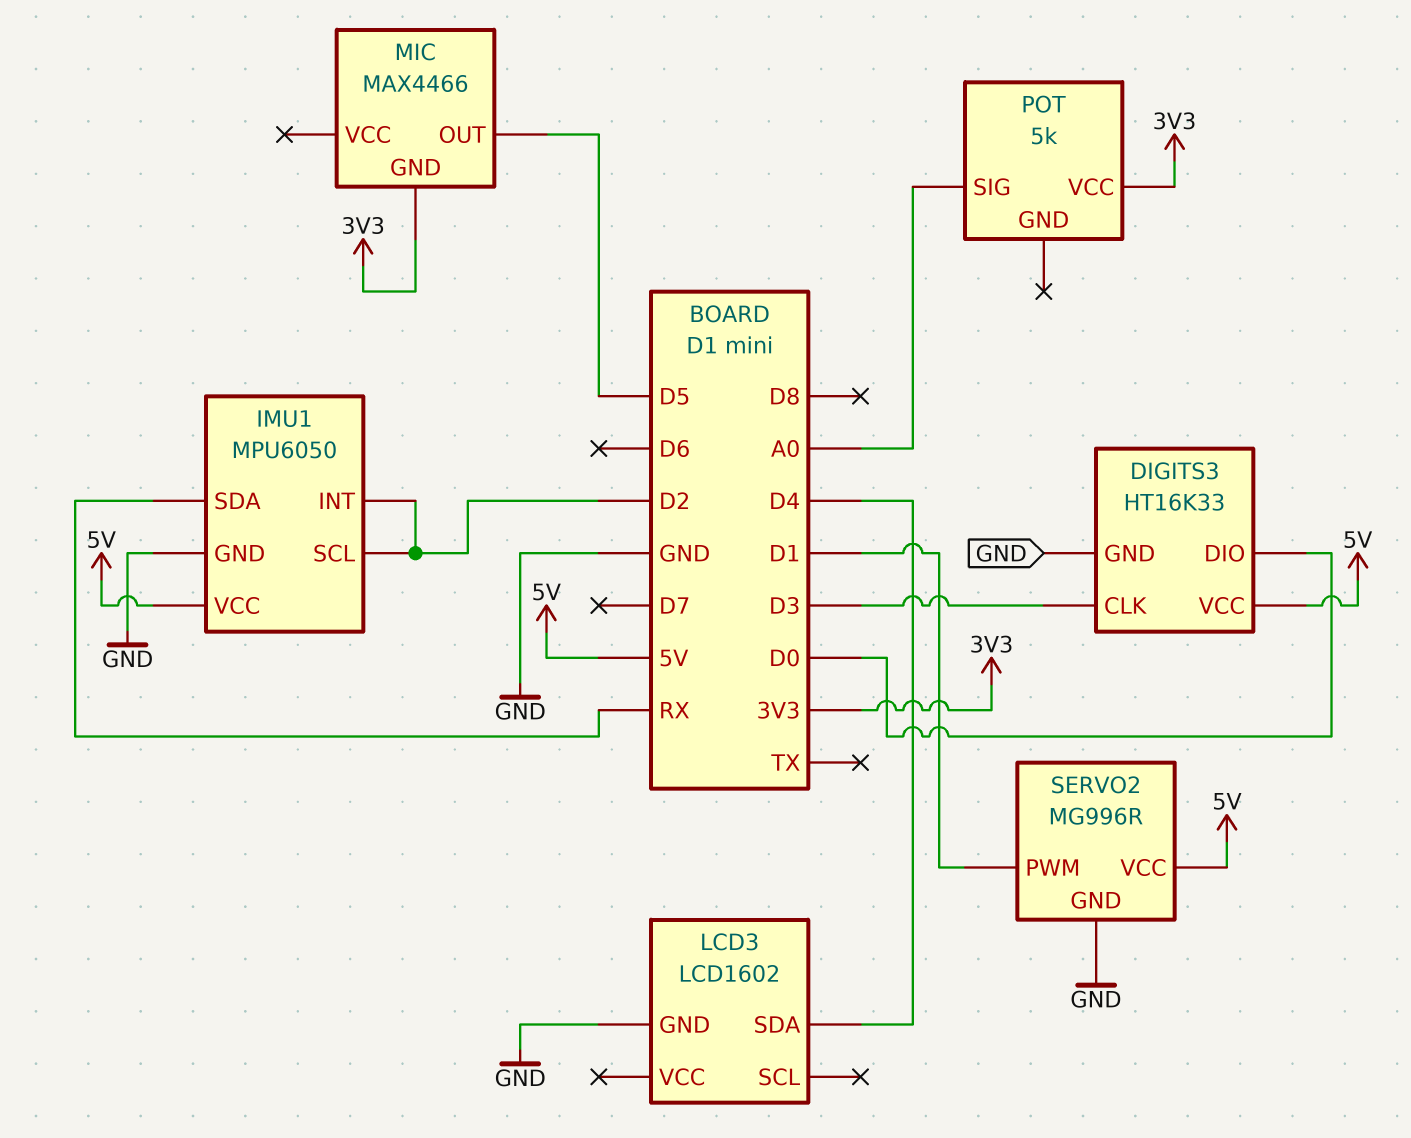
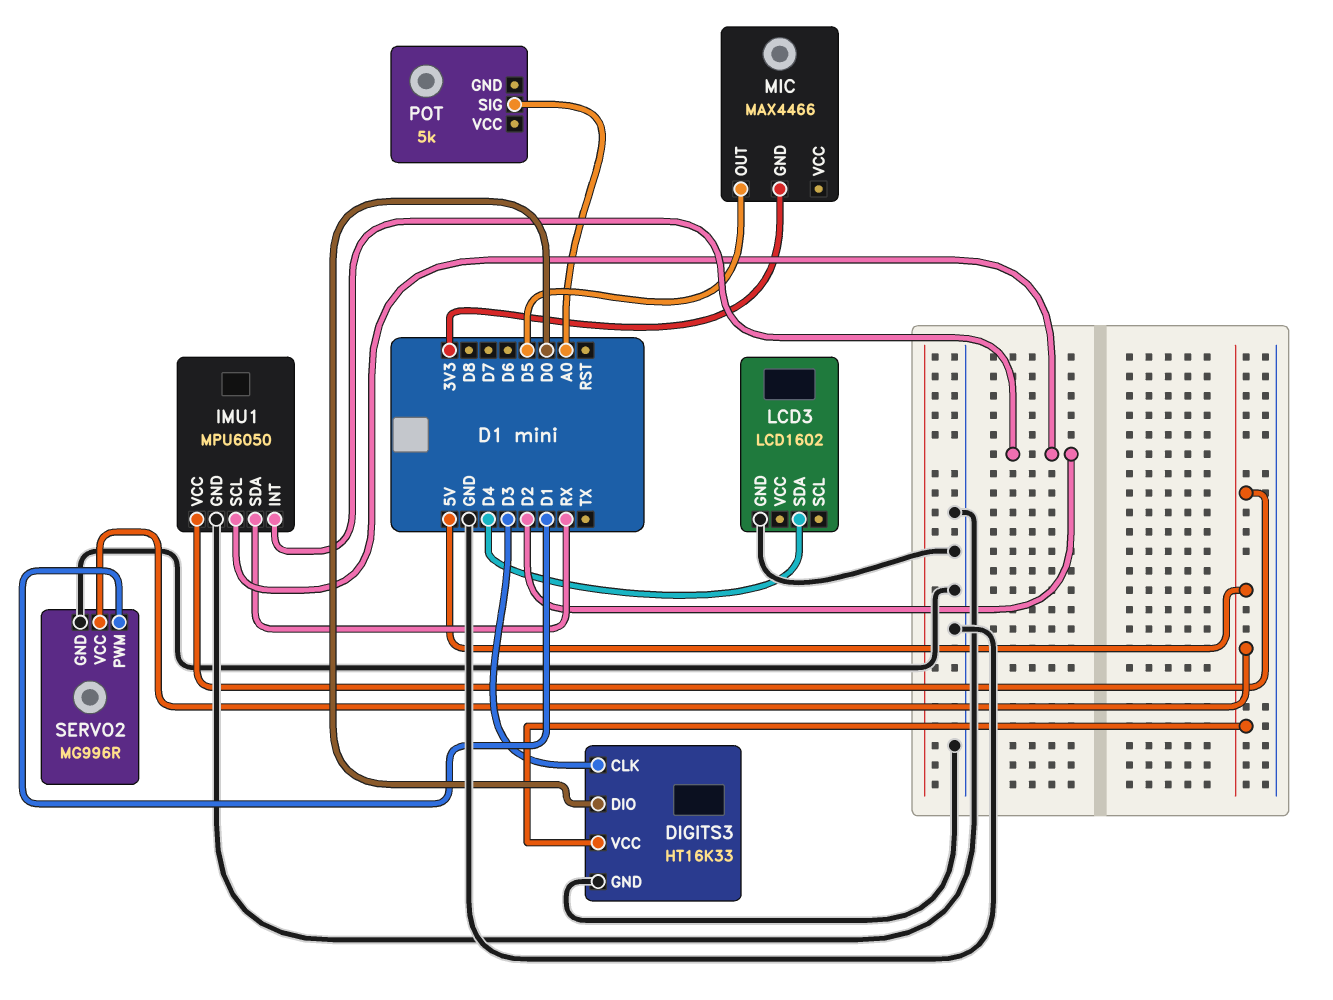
POT pin VCC: 3V3 -> none

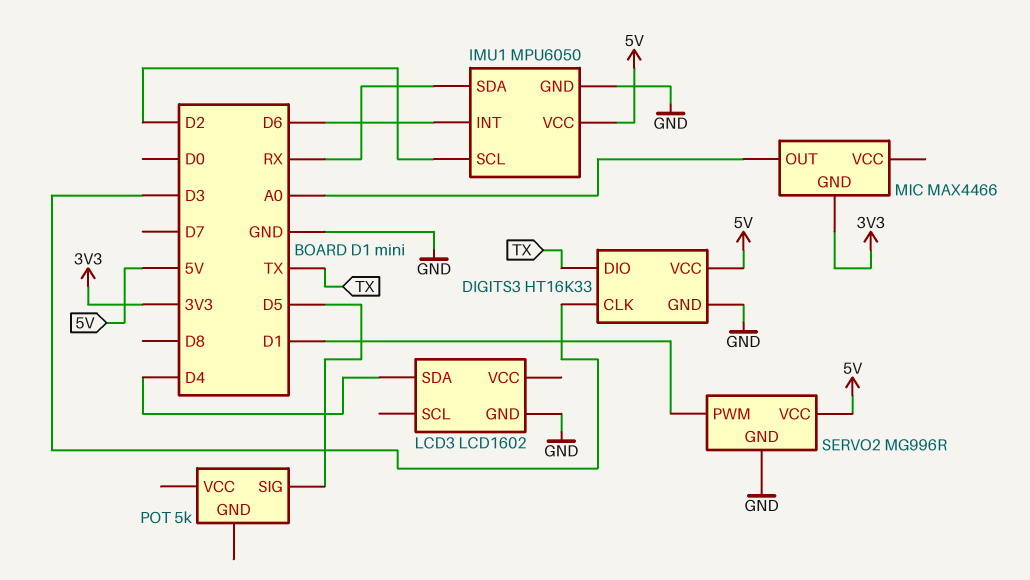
DIGITS3 pin DIO: D0 -> TX
IMU1 pin INT: D2 -> D6
MIC pin OUT: D5 -> A0
POT pin SIG: A0 -> D5

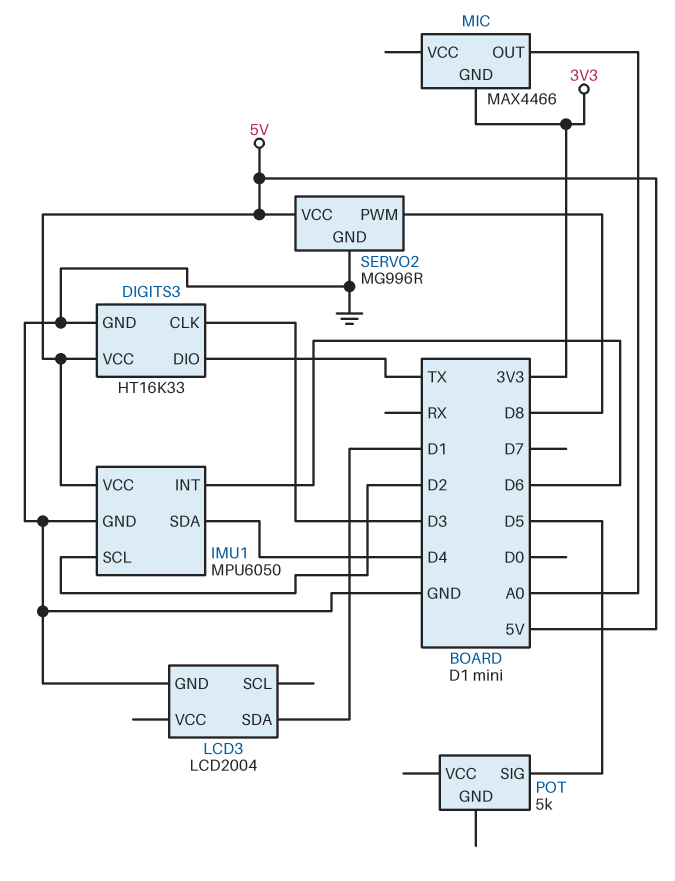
IMU1 pin SDA: RX -> D4
LCD3: LCD1602 -> LCD2004
LCD3 pin SDA: D4 -> D1
SERVO2 pin PWM: D1 -> D8

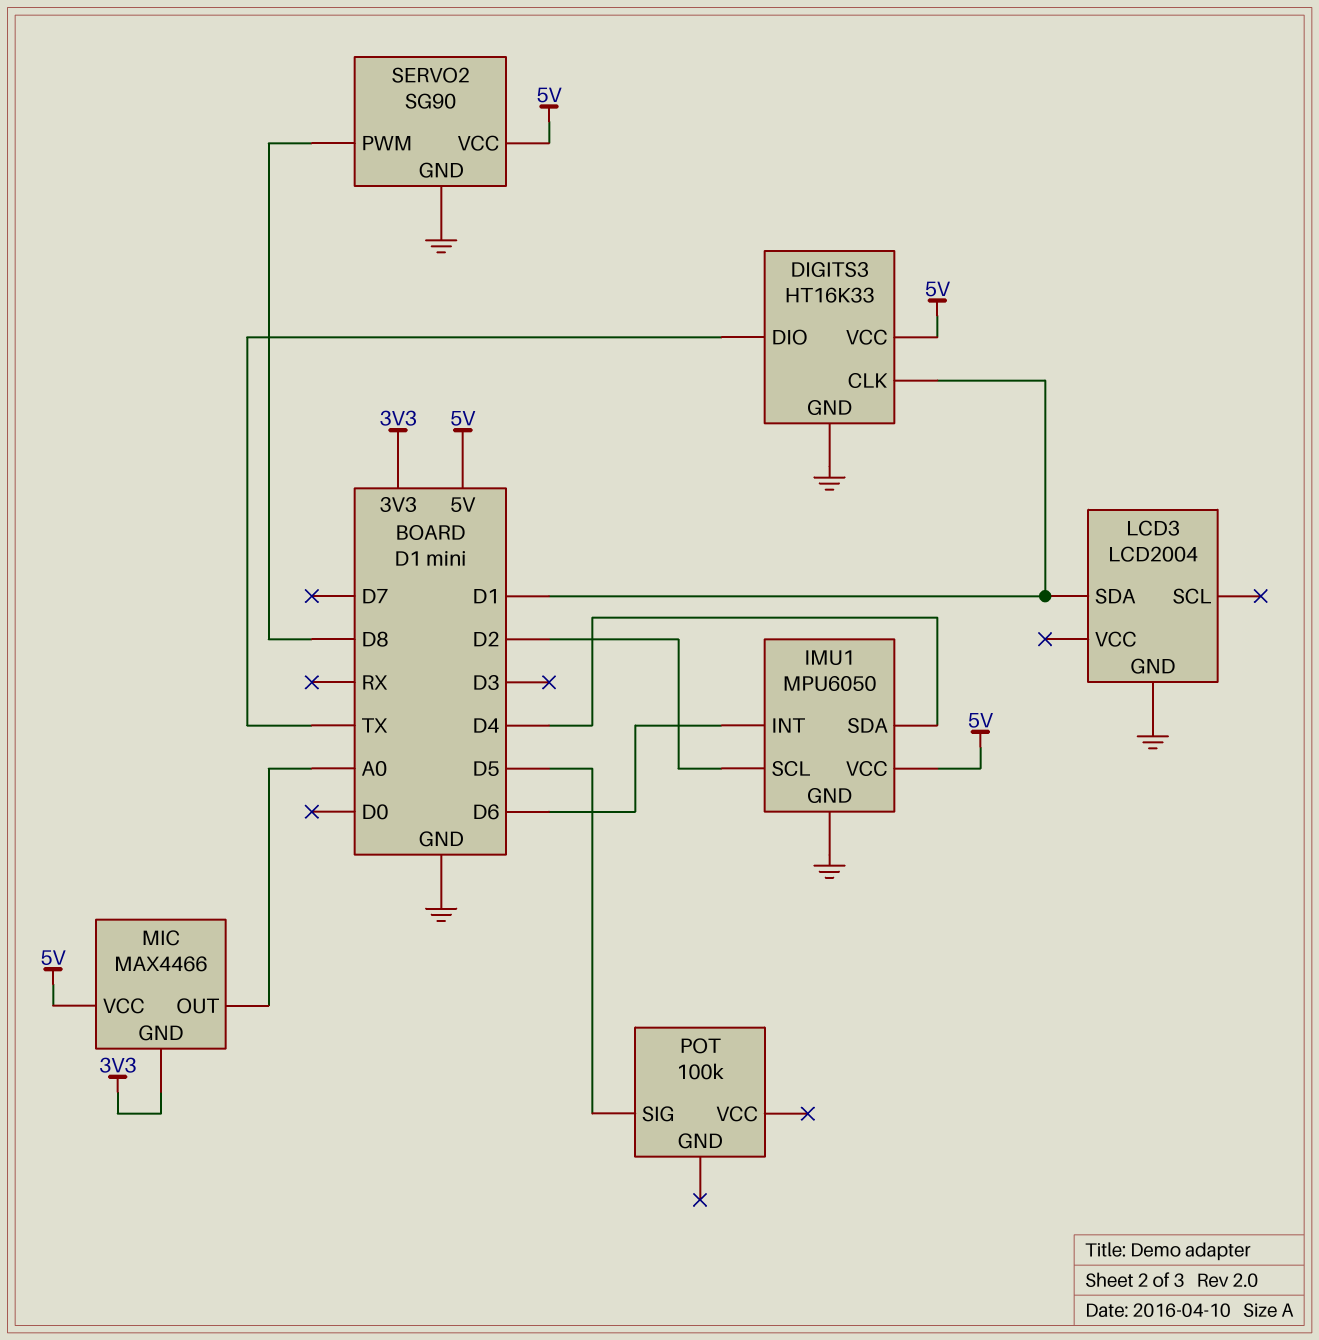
DIGITS3 pin CLK: D3 -> D1
MIC pin VCC: none -> 5V
POT: 5k -> 100k
SERVO2: MG996R -> SG90

